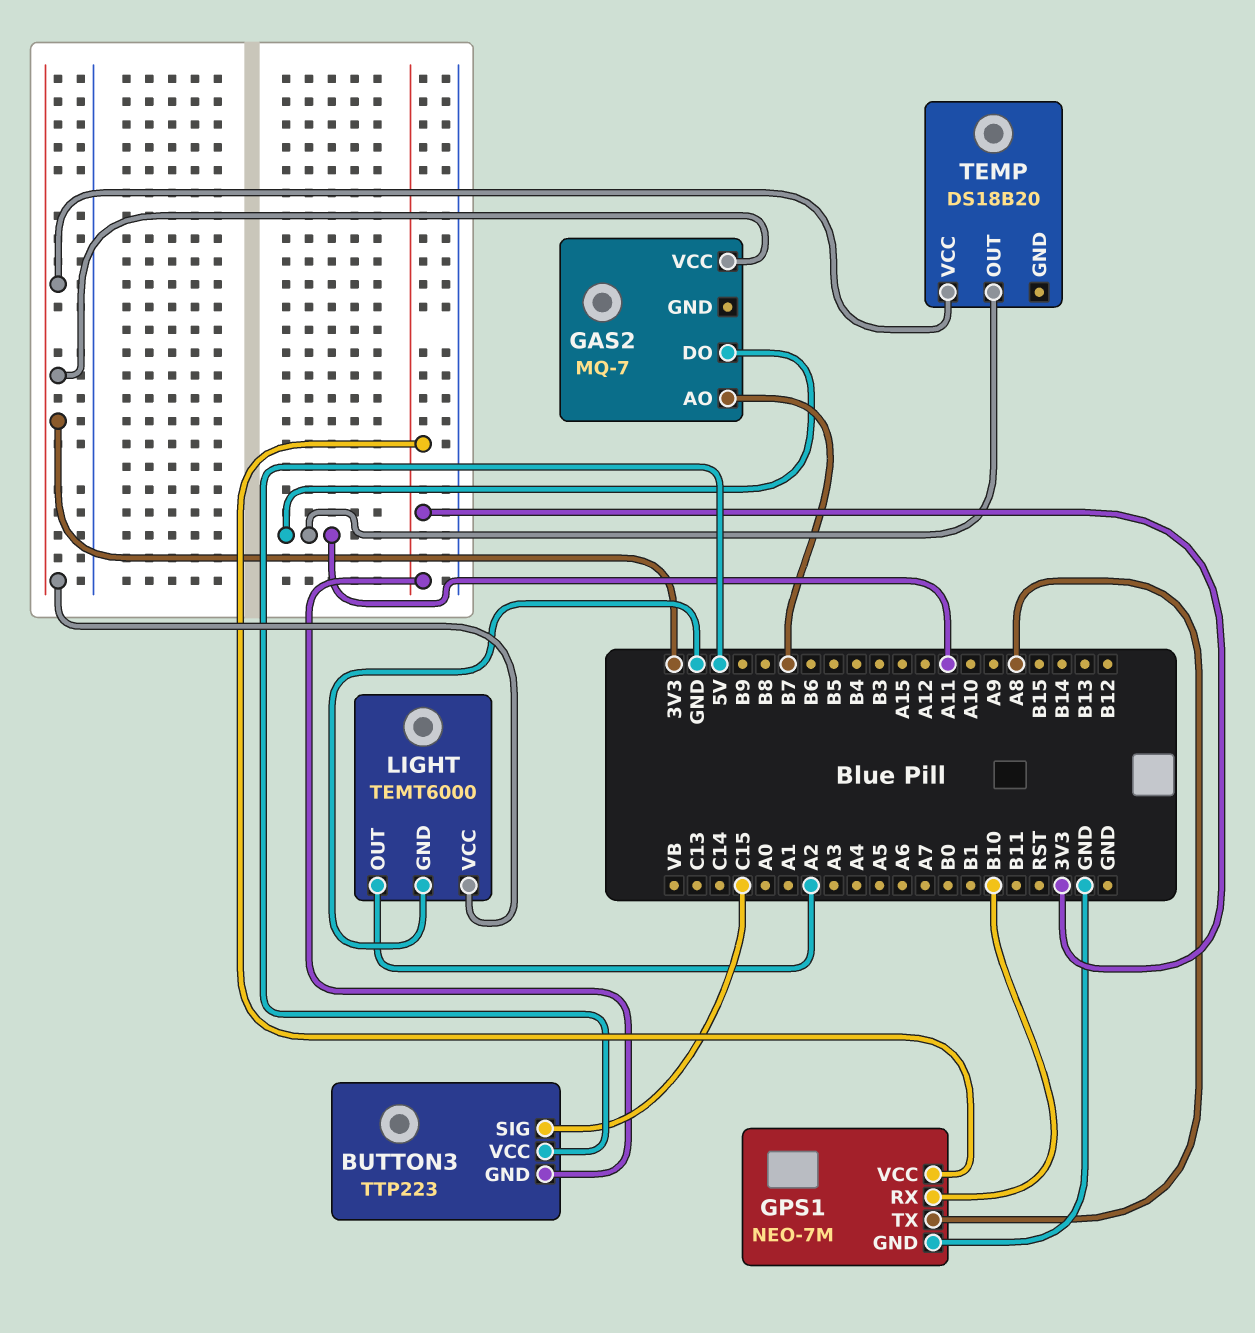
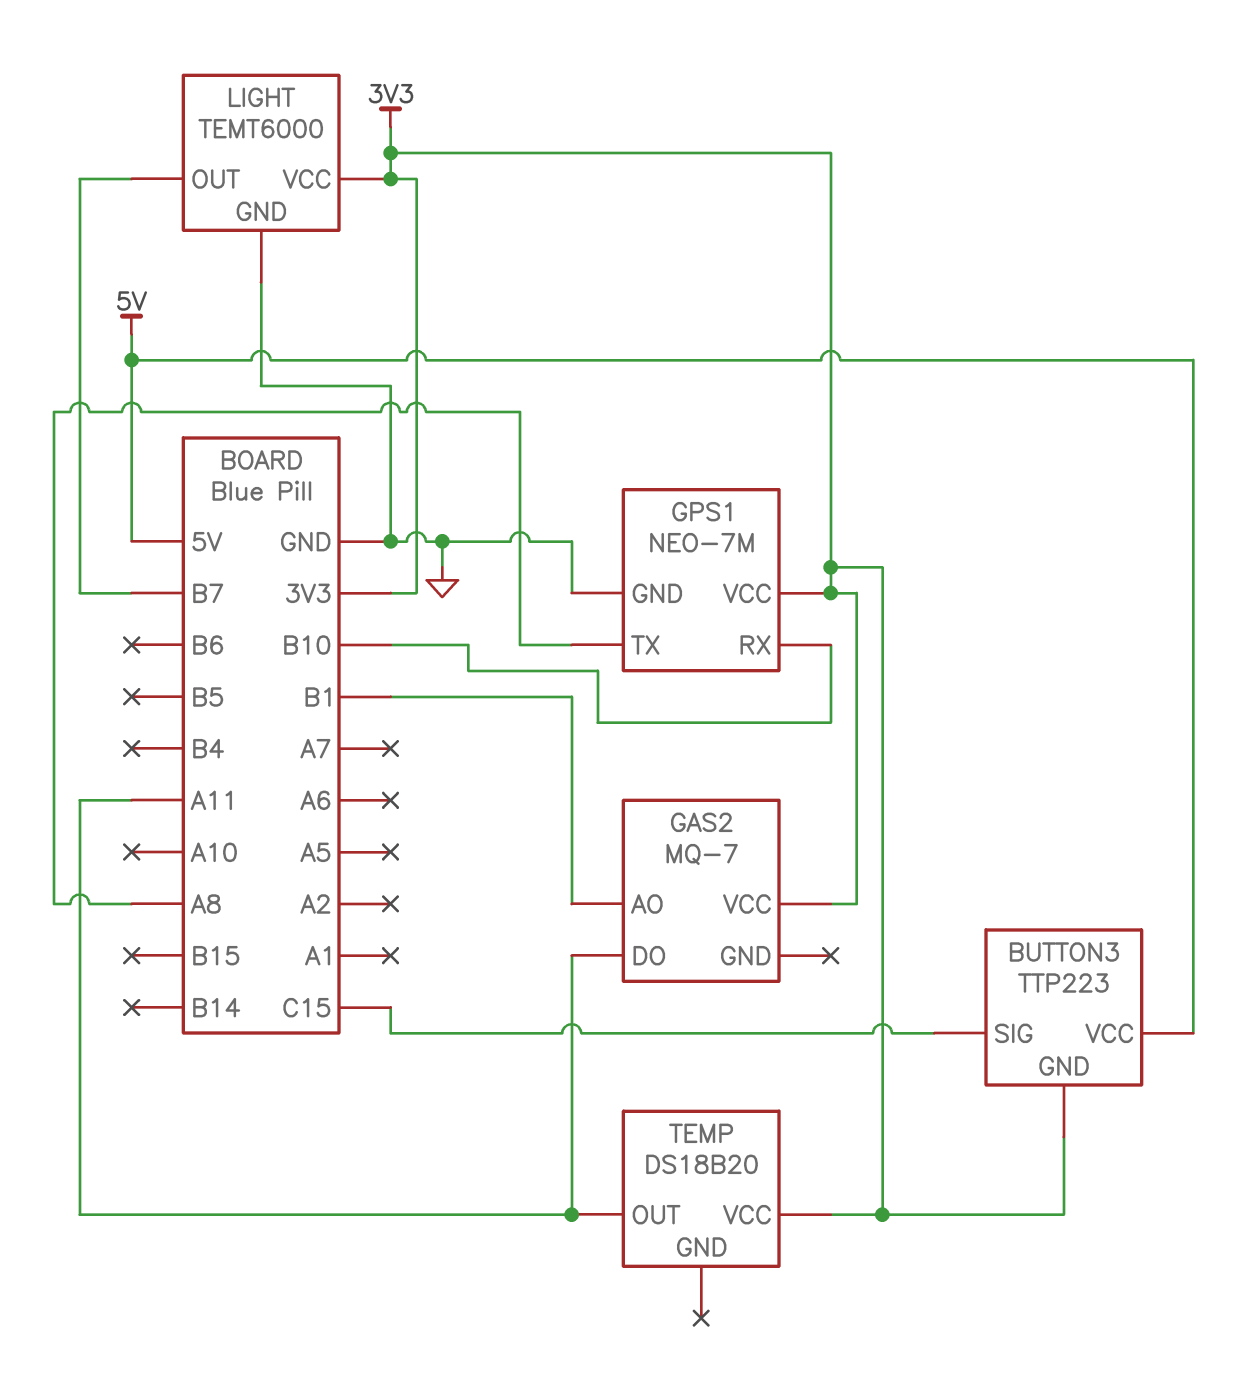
GAS2 pin AO: B7 -> B1
LIGHT pin OUT: A2 -> B7

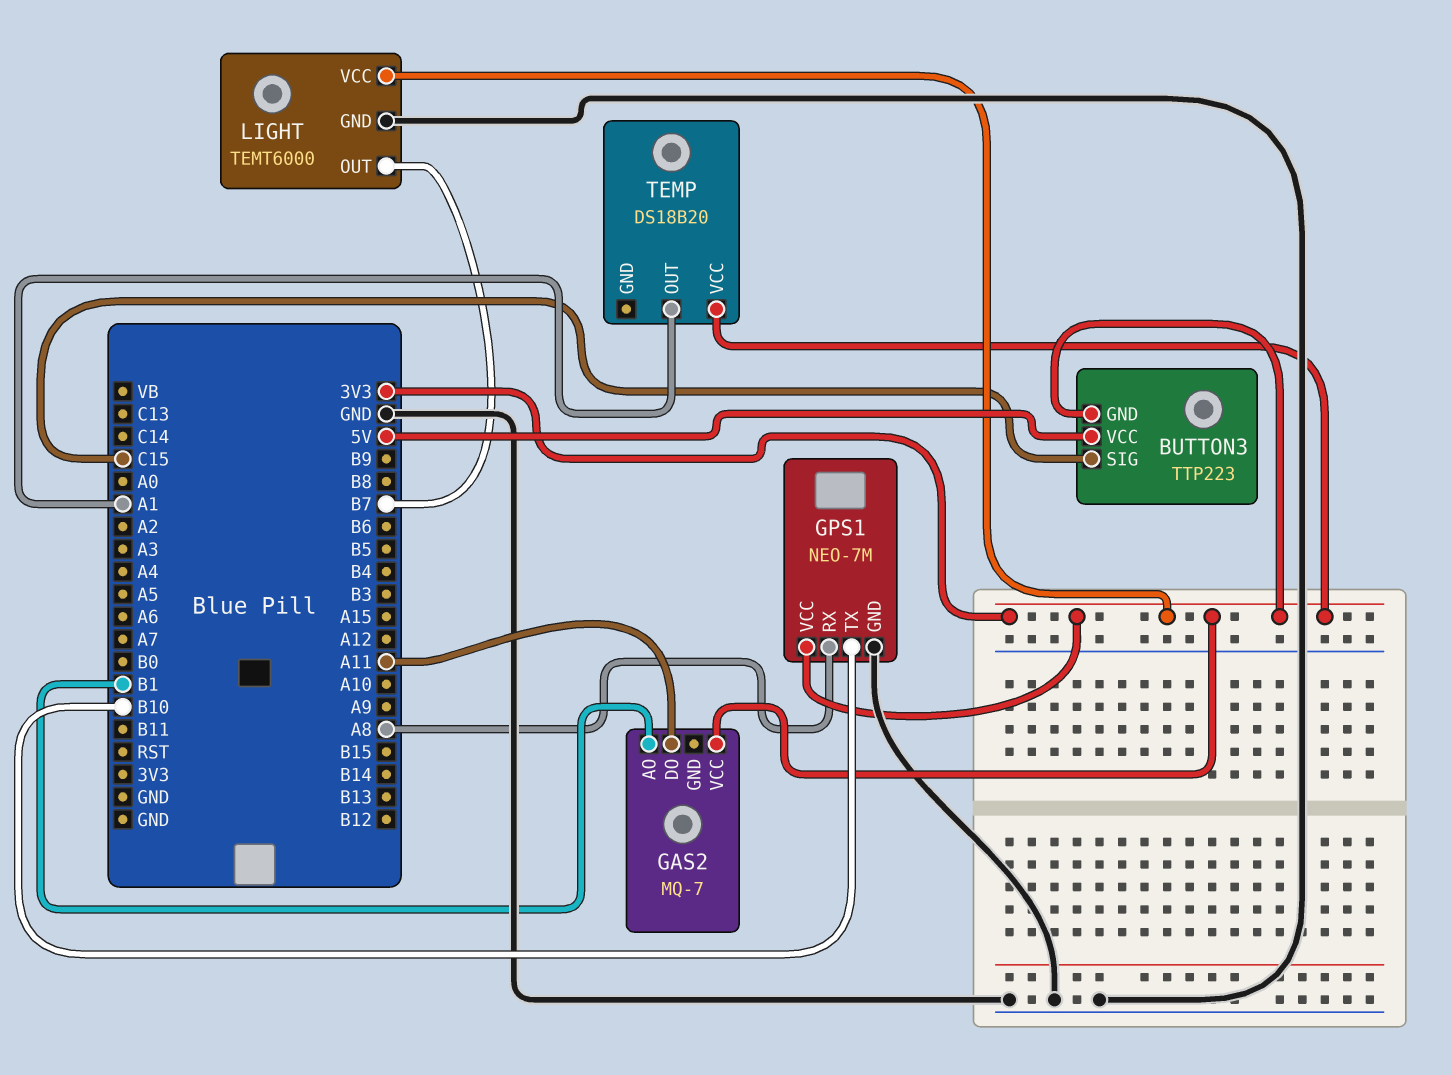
GPS1 pin RX: B10 -> A8
GPS1 pin TX: A8 -> B10
TEMP pin OUT: A11 -> A1

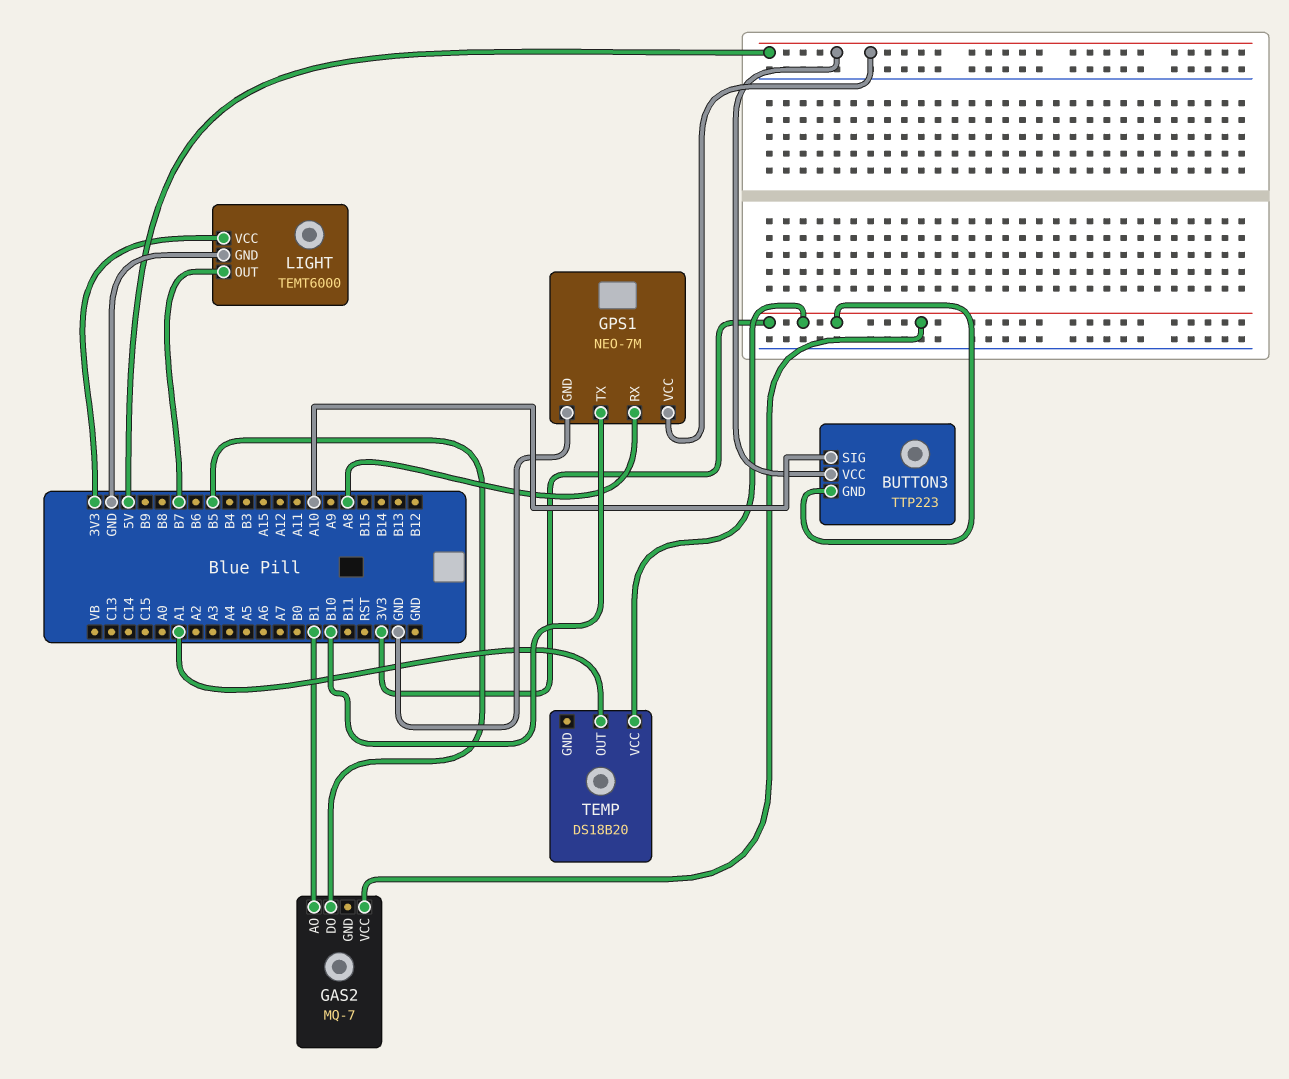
BUTTON3 pin SIG: C15 -> A10
GAS2 pin DO: A11 -> B5
GPS1 pin VCC: 3V3 -> 5V

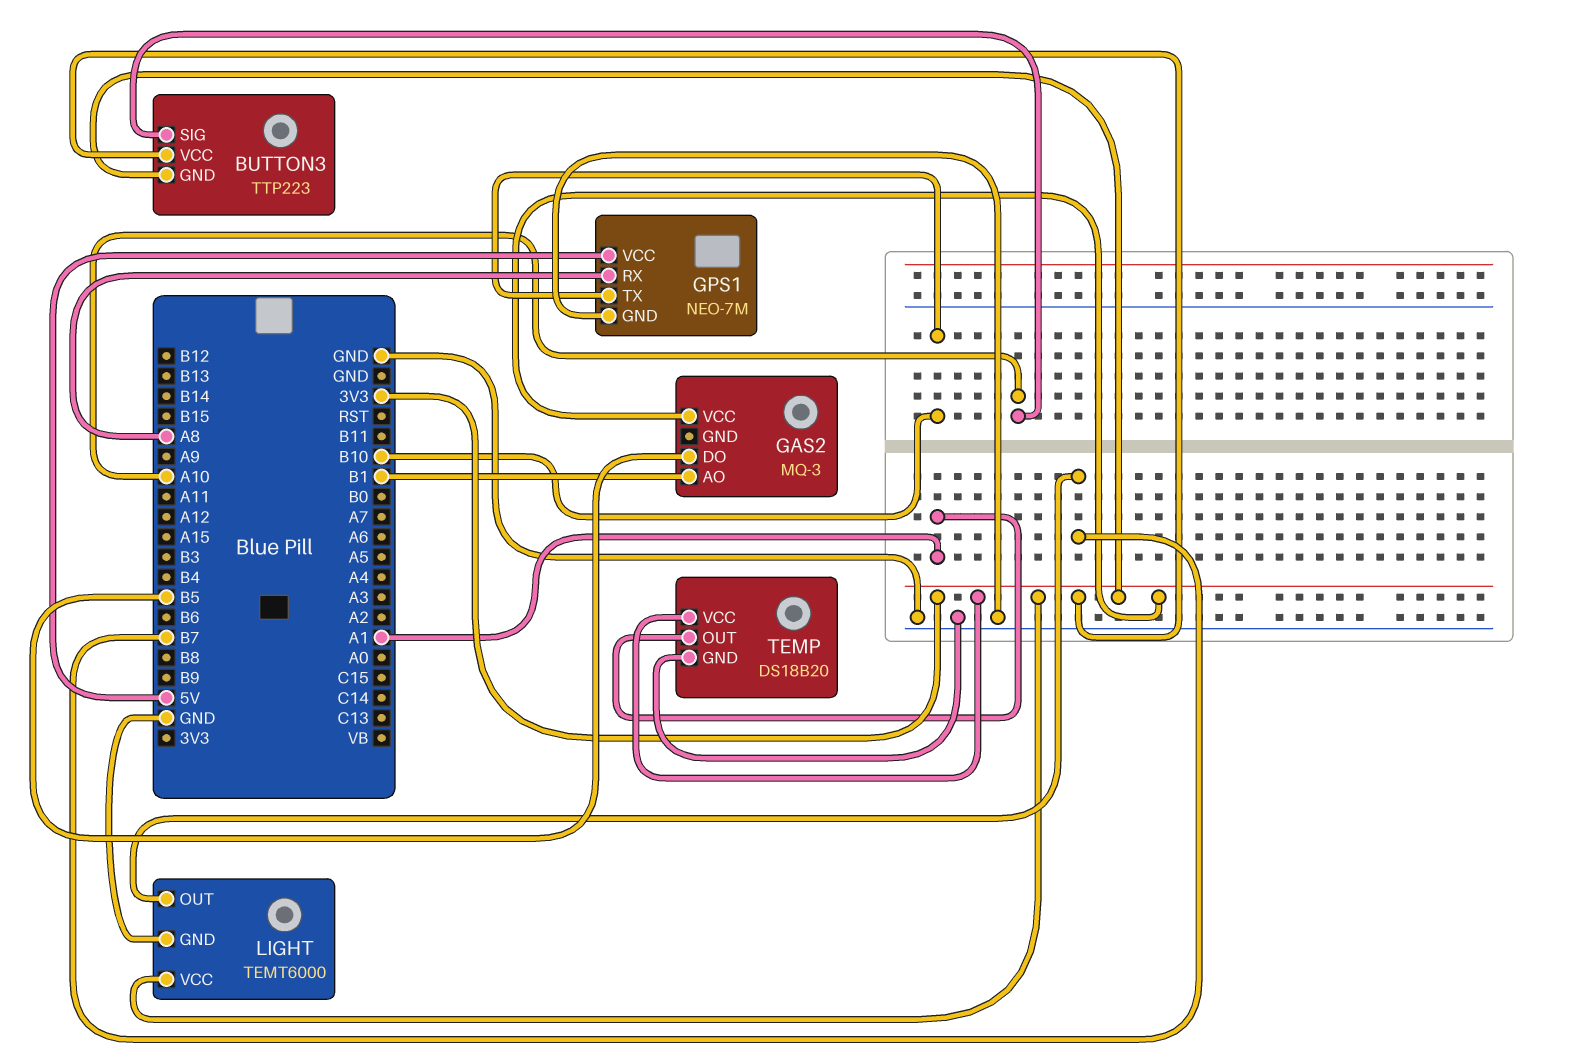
BUTTON3 pin VCC: 5V -> 3V3
GAS2: MQ-7 -> MQ-3
TEMP pin GND: none -> GND

